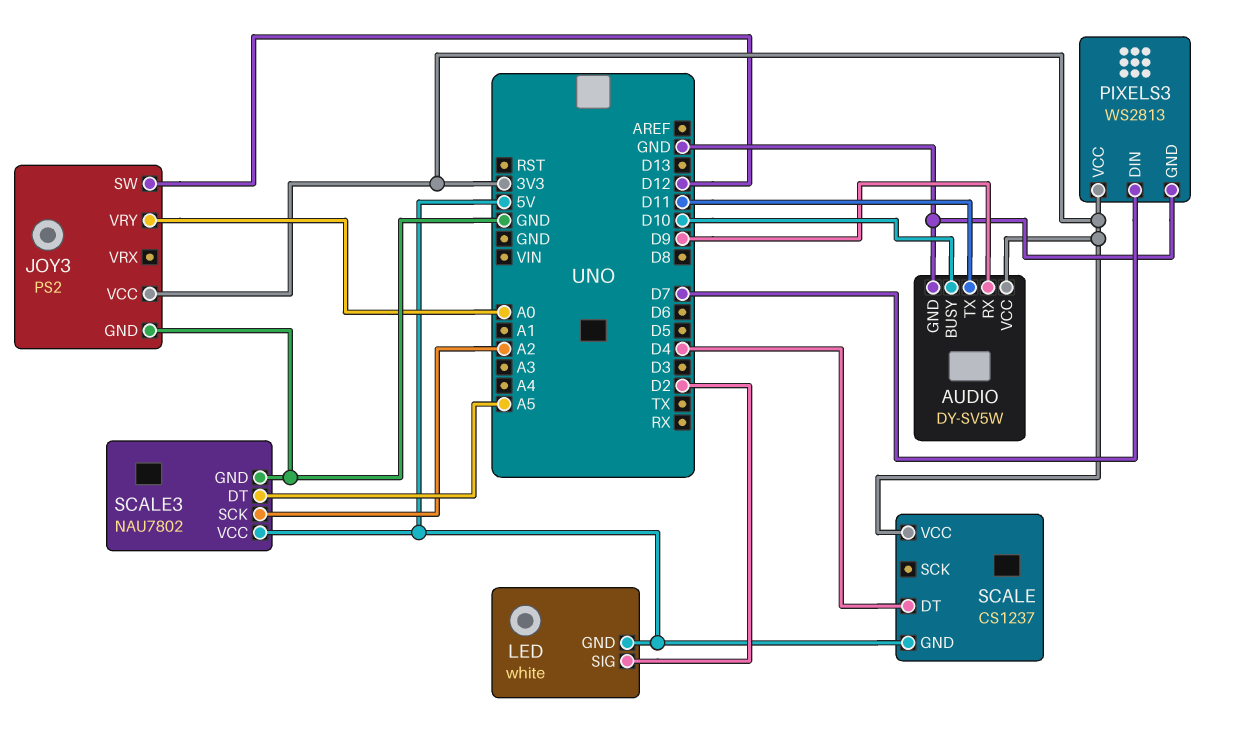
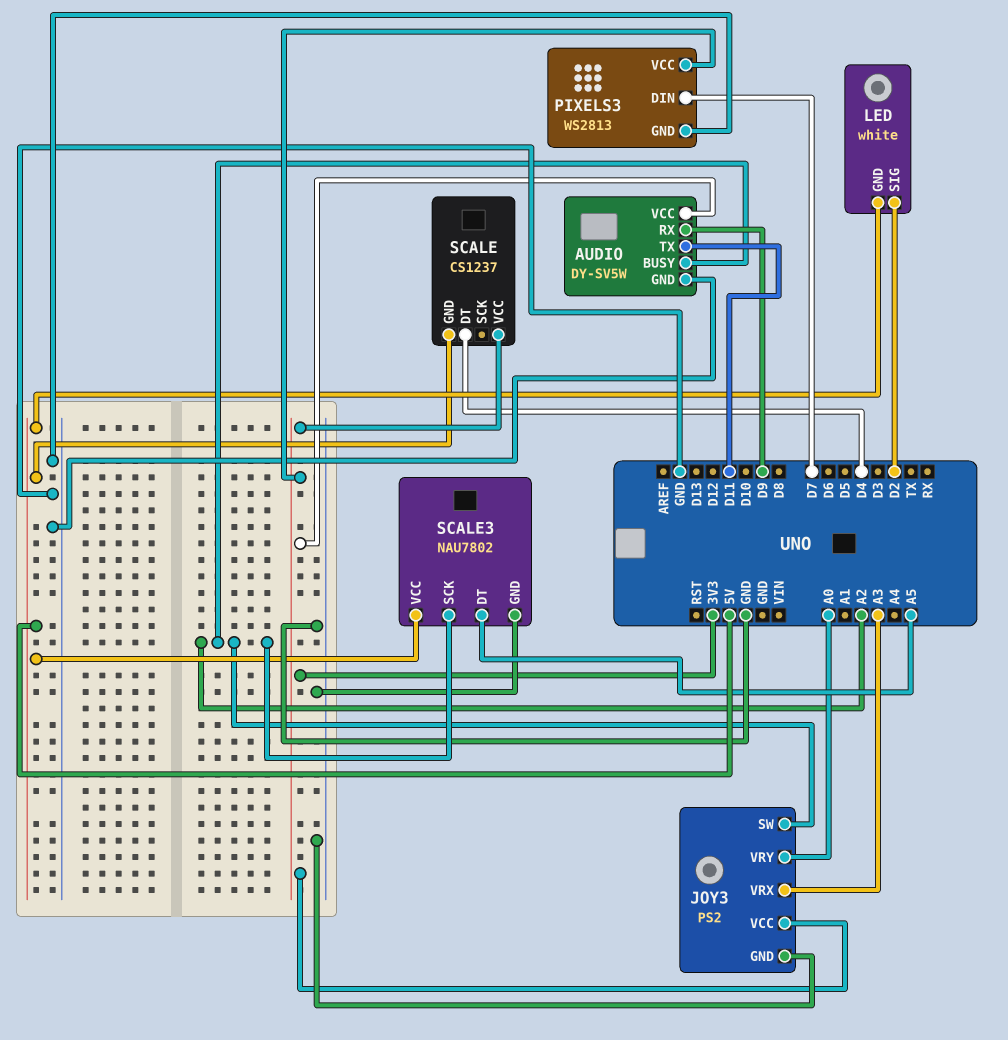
AUDIO pin BUSY: D10 -> A2
JOY3 pin SW: D12 -> A2
JOY3 pin VRX: none -> A3

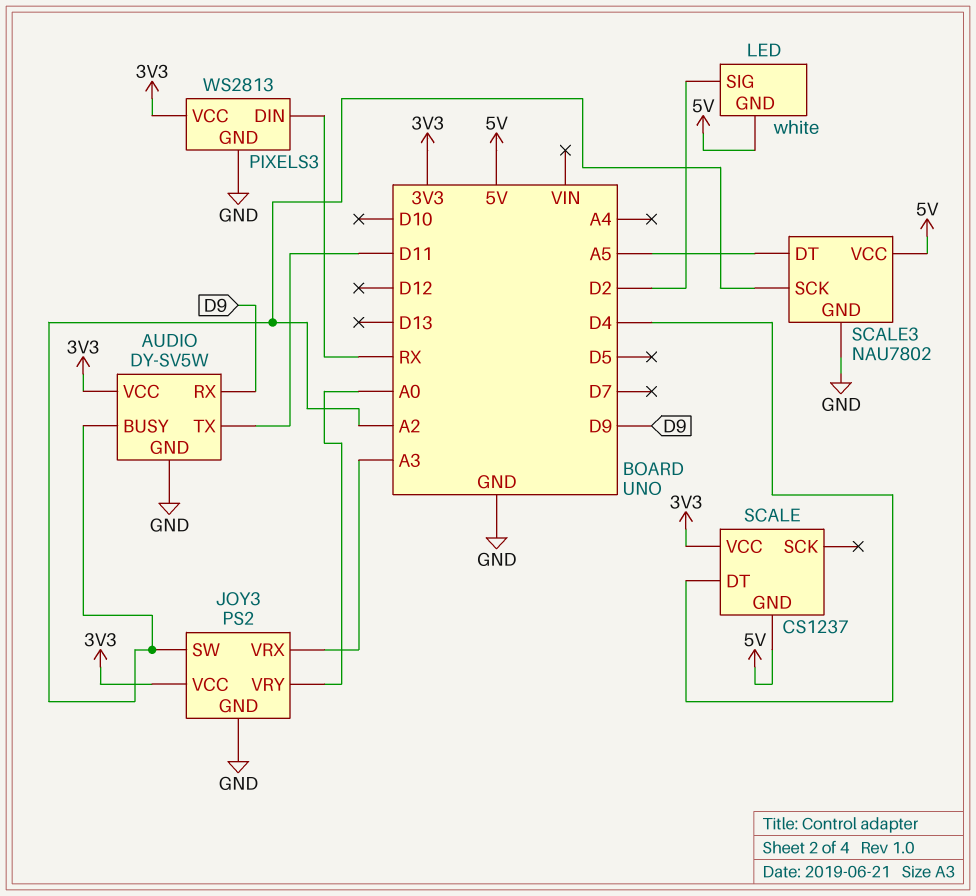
PIXELS3 pin DIN: D7 -> RX

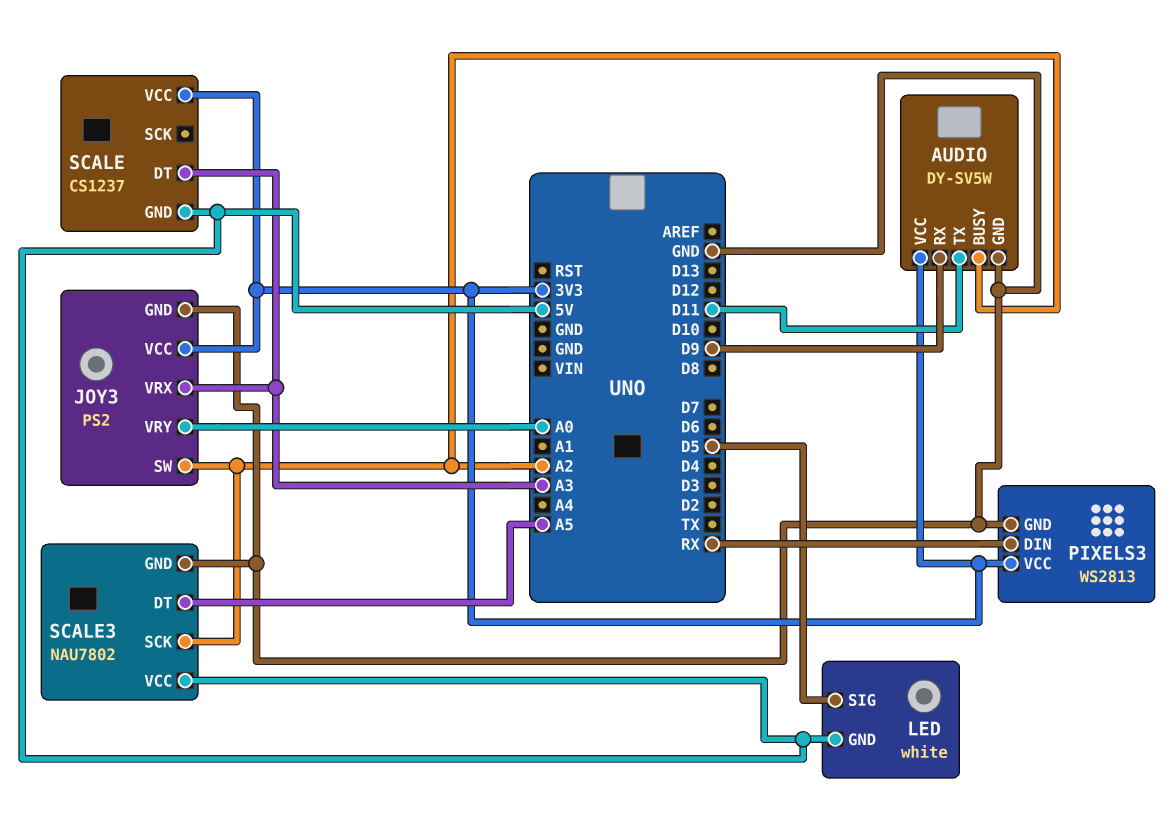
LED pin SIG: D2 -> D5
SCALE pin DT: D4 -> A3

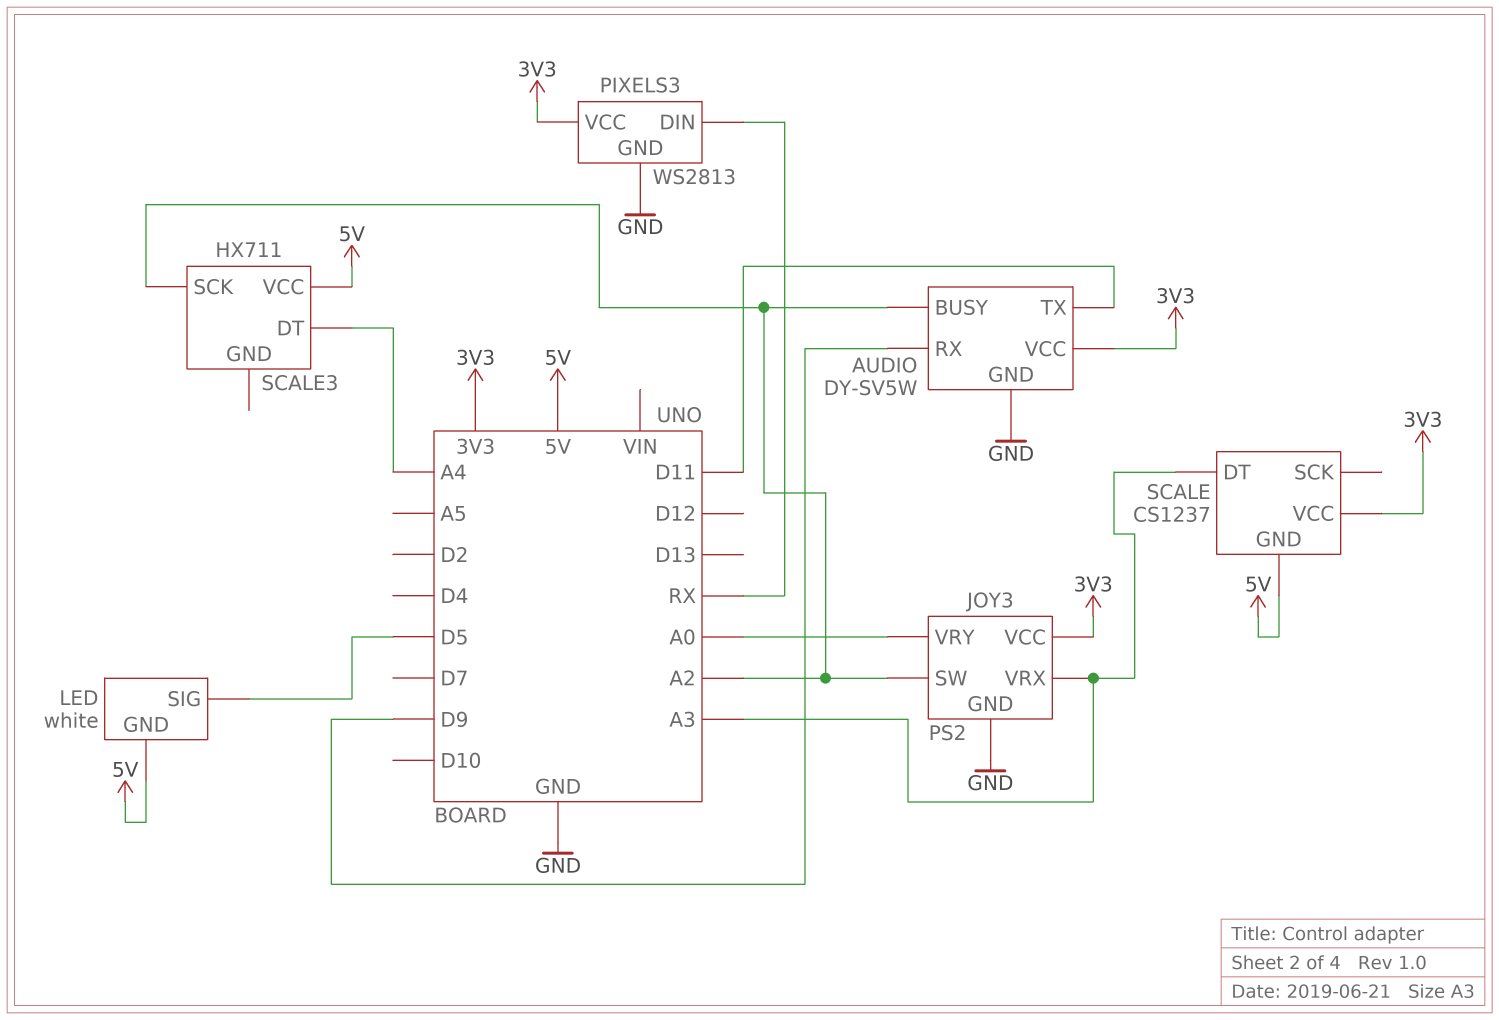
SCALE3: NAU7802 -> HX711
SCALE3 pin DT: A5 -> A4
SCALE3 pin GND: GND -> none

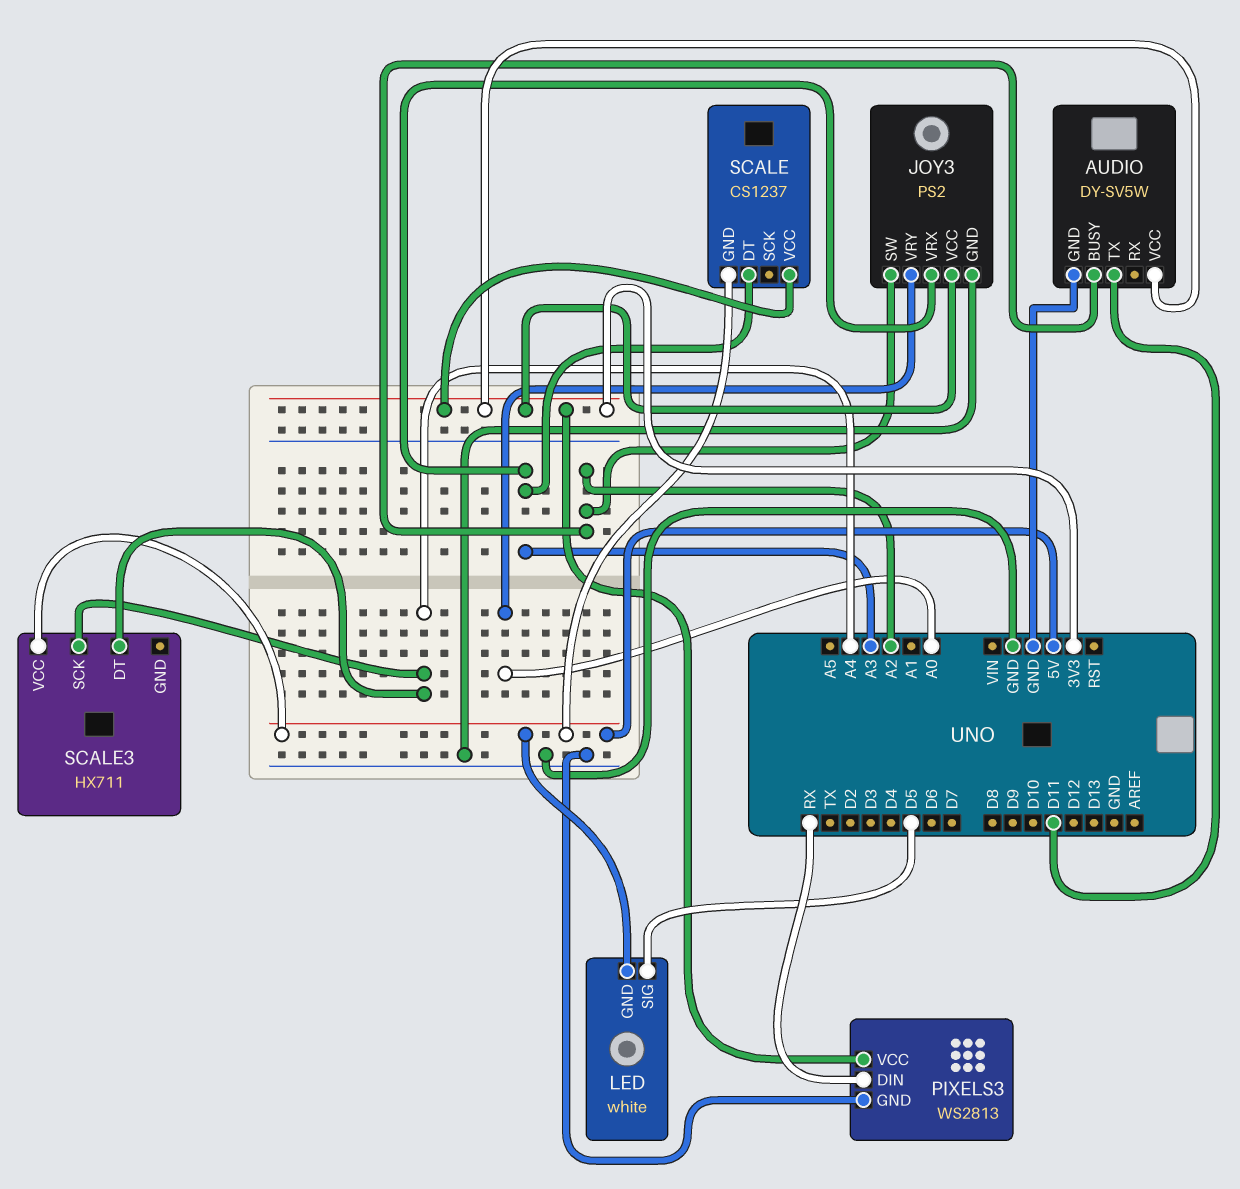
AUDIO pin RX: D9 -> none
SCALE3 pin SCK: A2 -> A4

